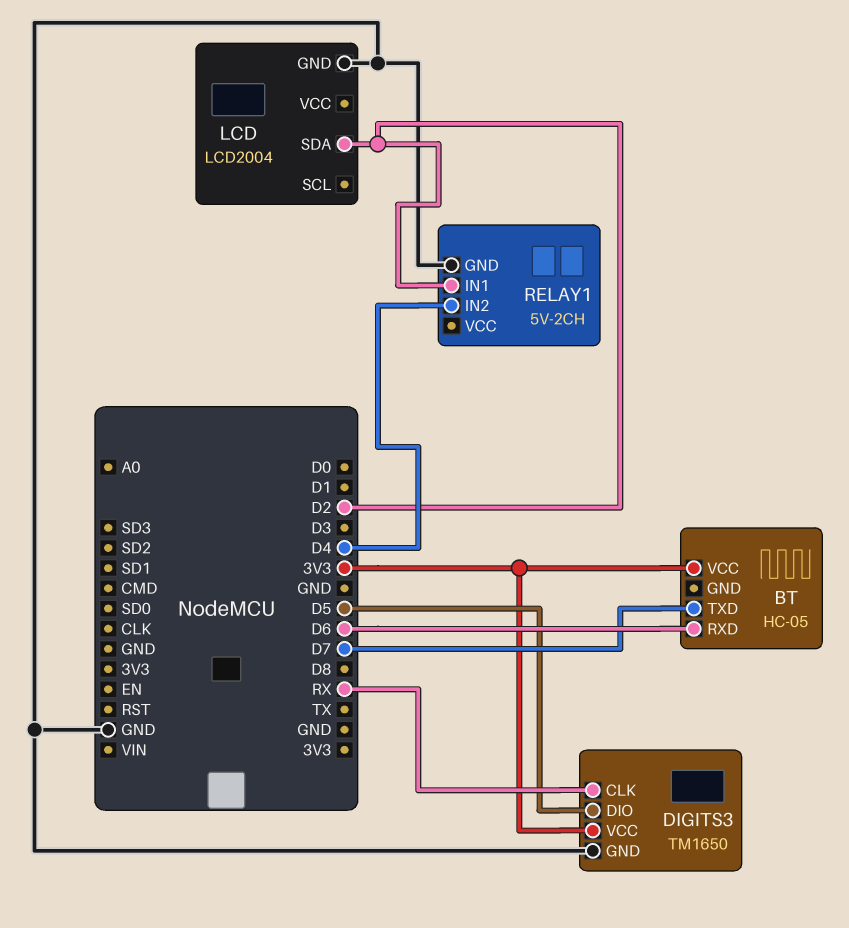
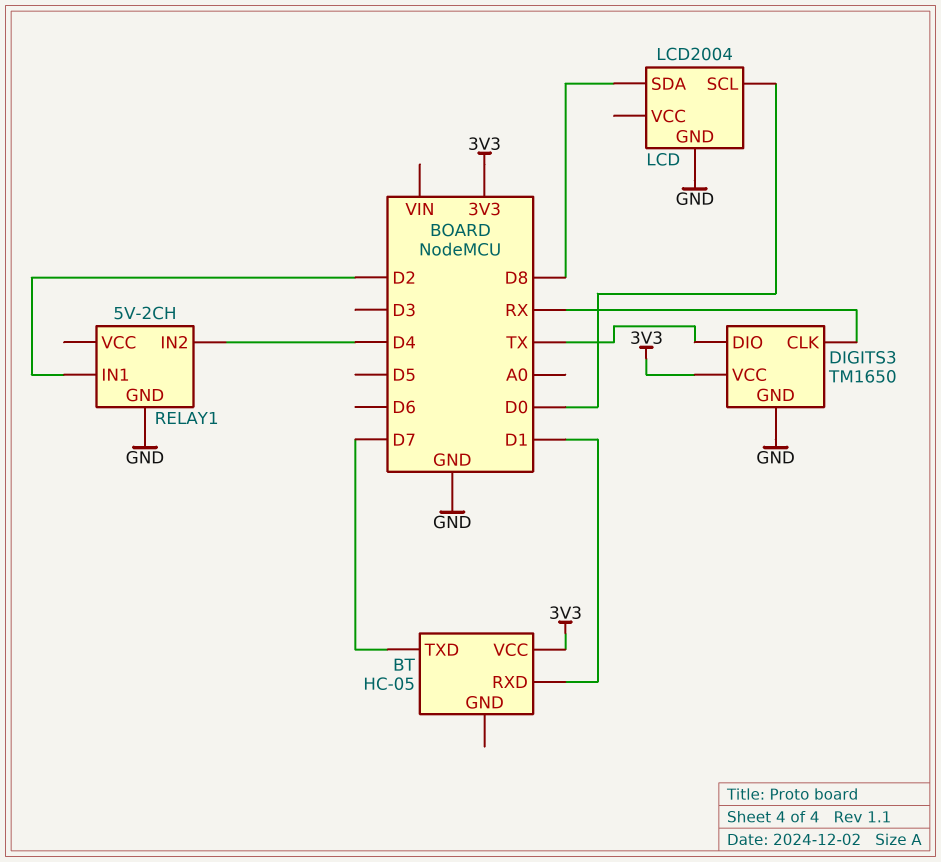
BT pin RXD: D6 -> D1
DIGITS3 pin DIO: D5 -> TX
LCD pin SCL: none -> D0
LCD pin SDA: D2 -> D8

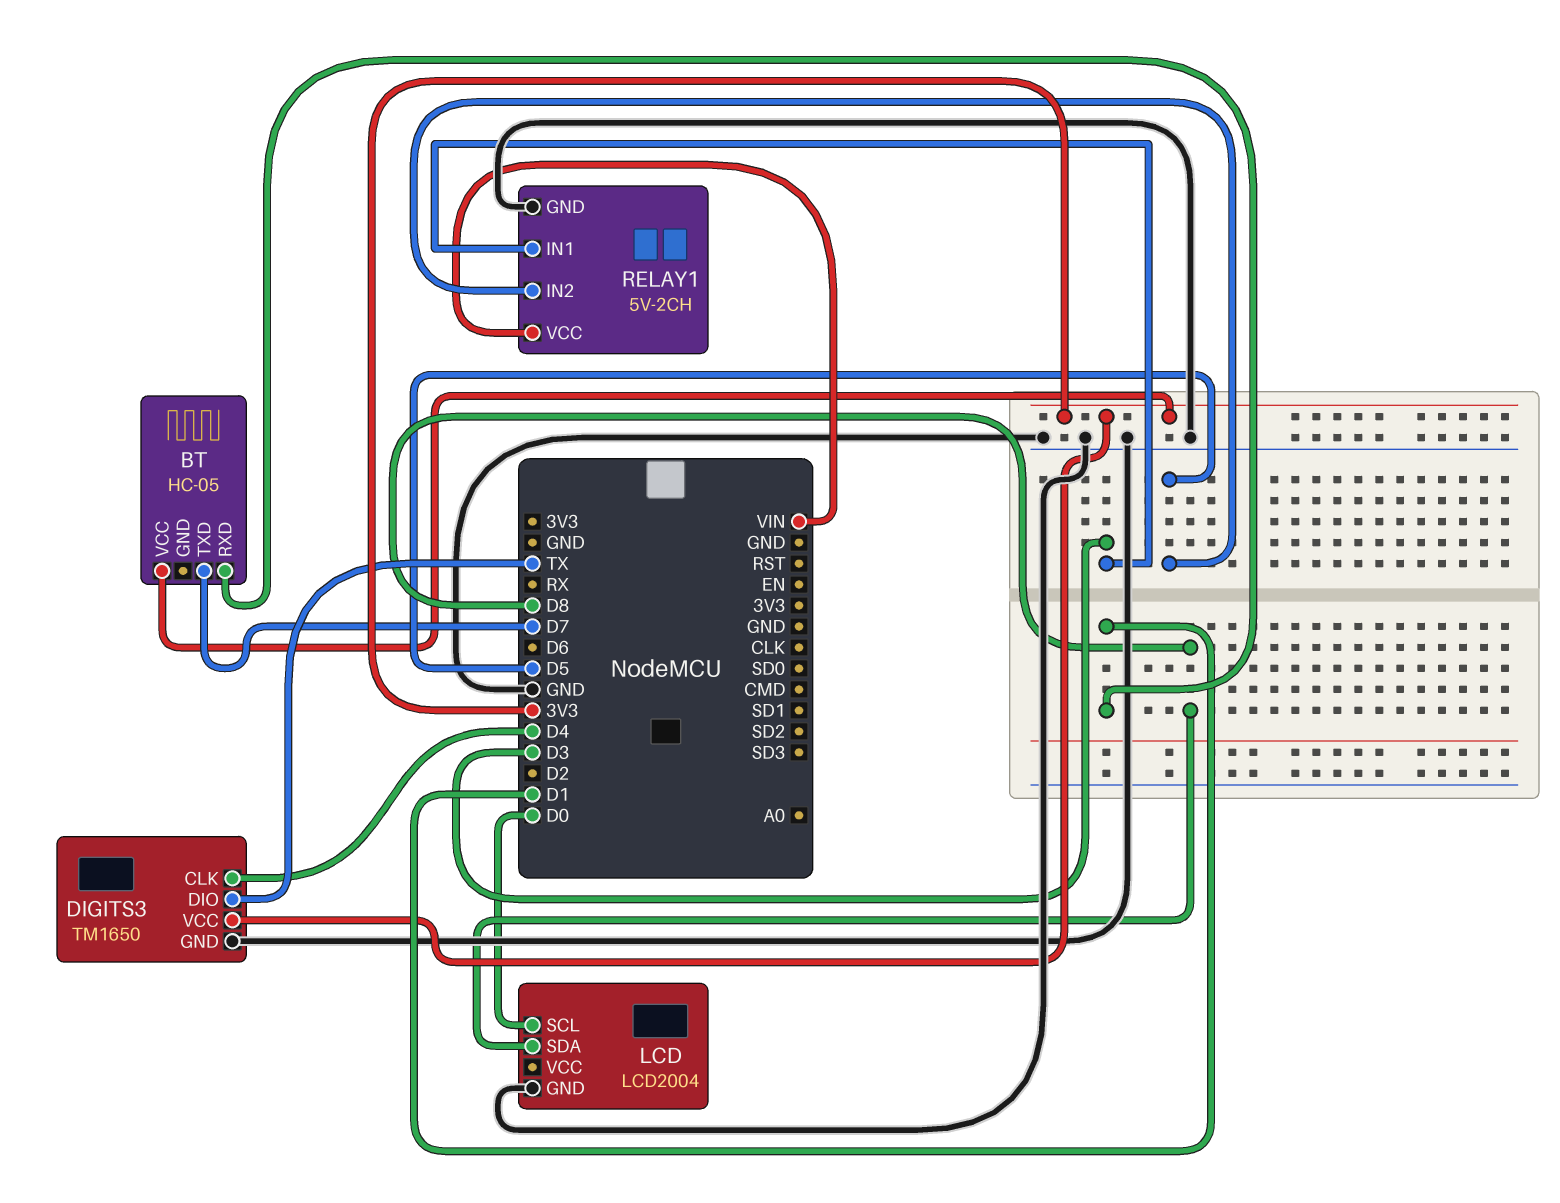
DIGITS3 pin CLK: RX -> D4
RELAY1 pin IN1: D2 -> D3
RELAY1 pin IN2: D4 -> D5
RELAY1 pin VCC: none -> VIN

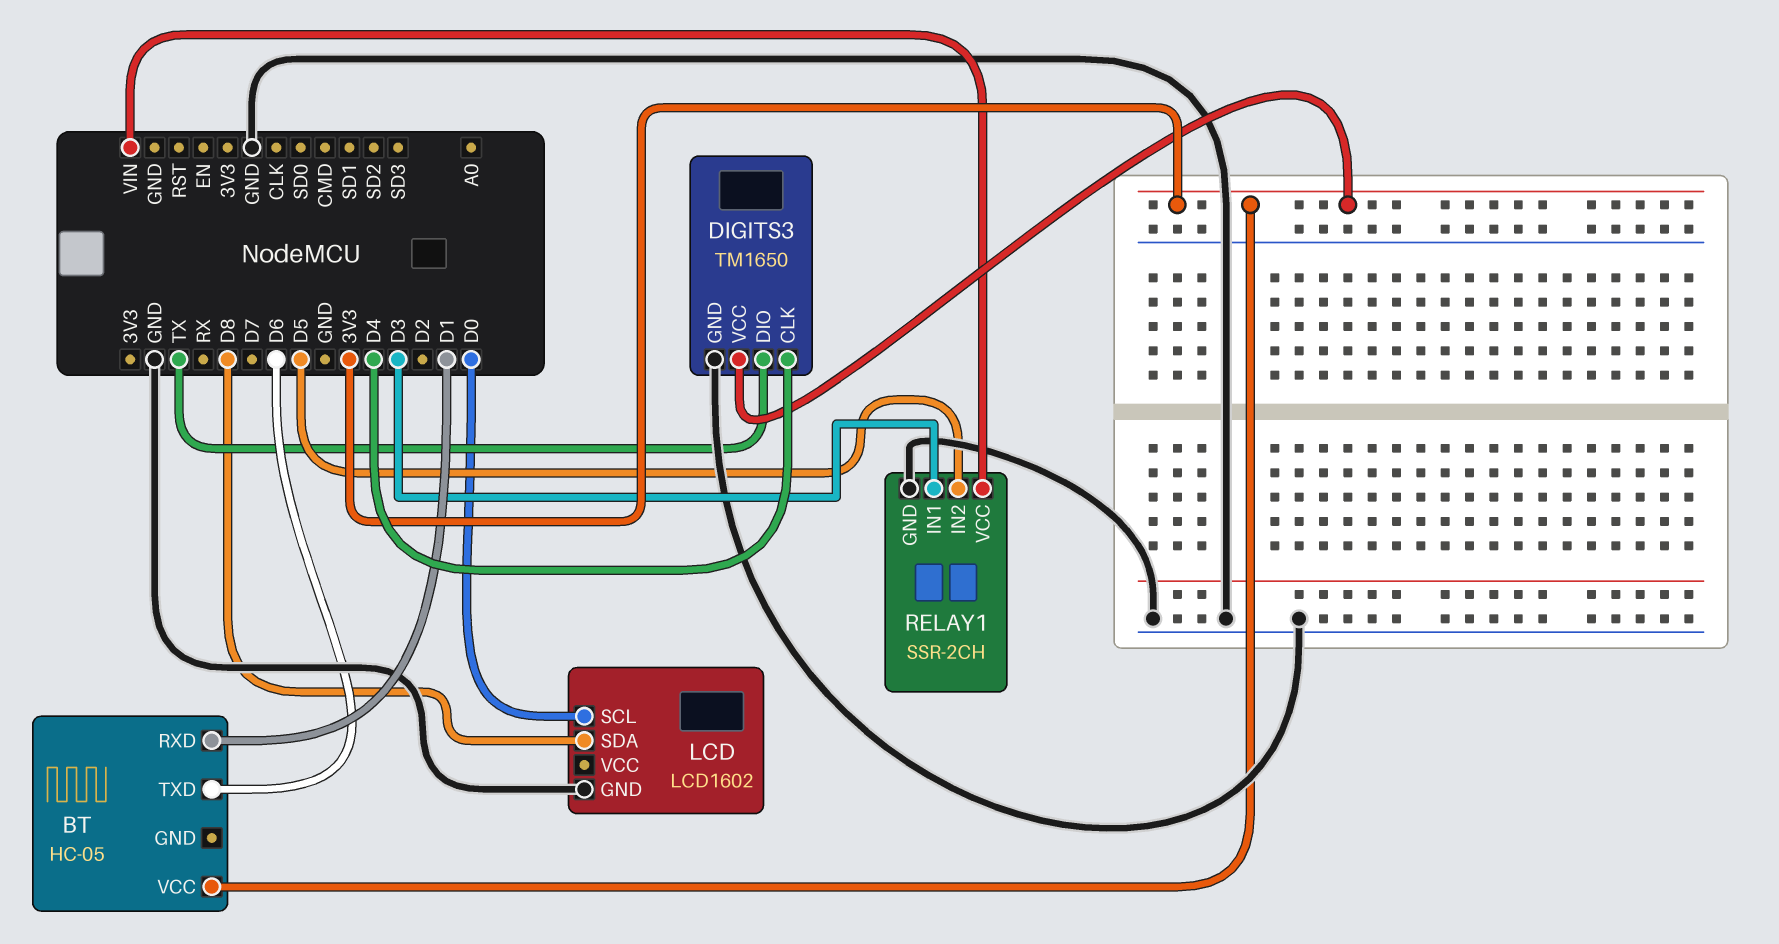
BT pin TXD: D7 -> D6
LCD: LCD2004 -> LCD1602
RELAY1: 5V-2CH -> SSR-2CH

